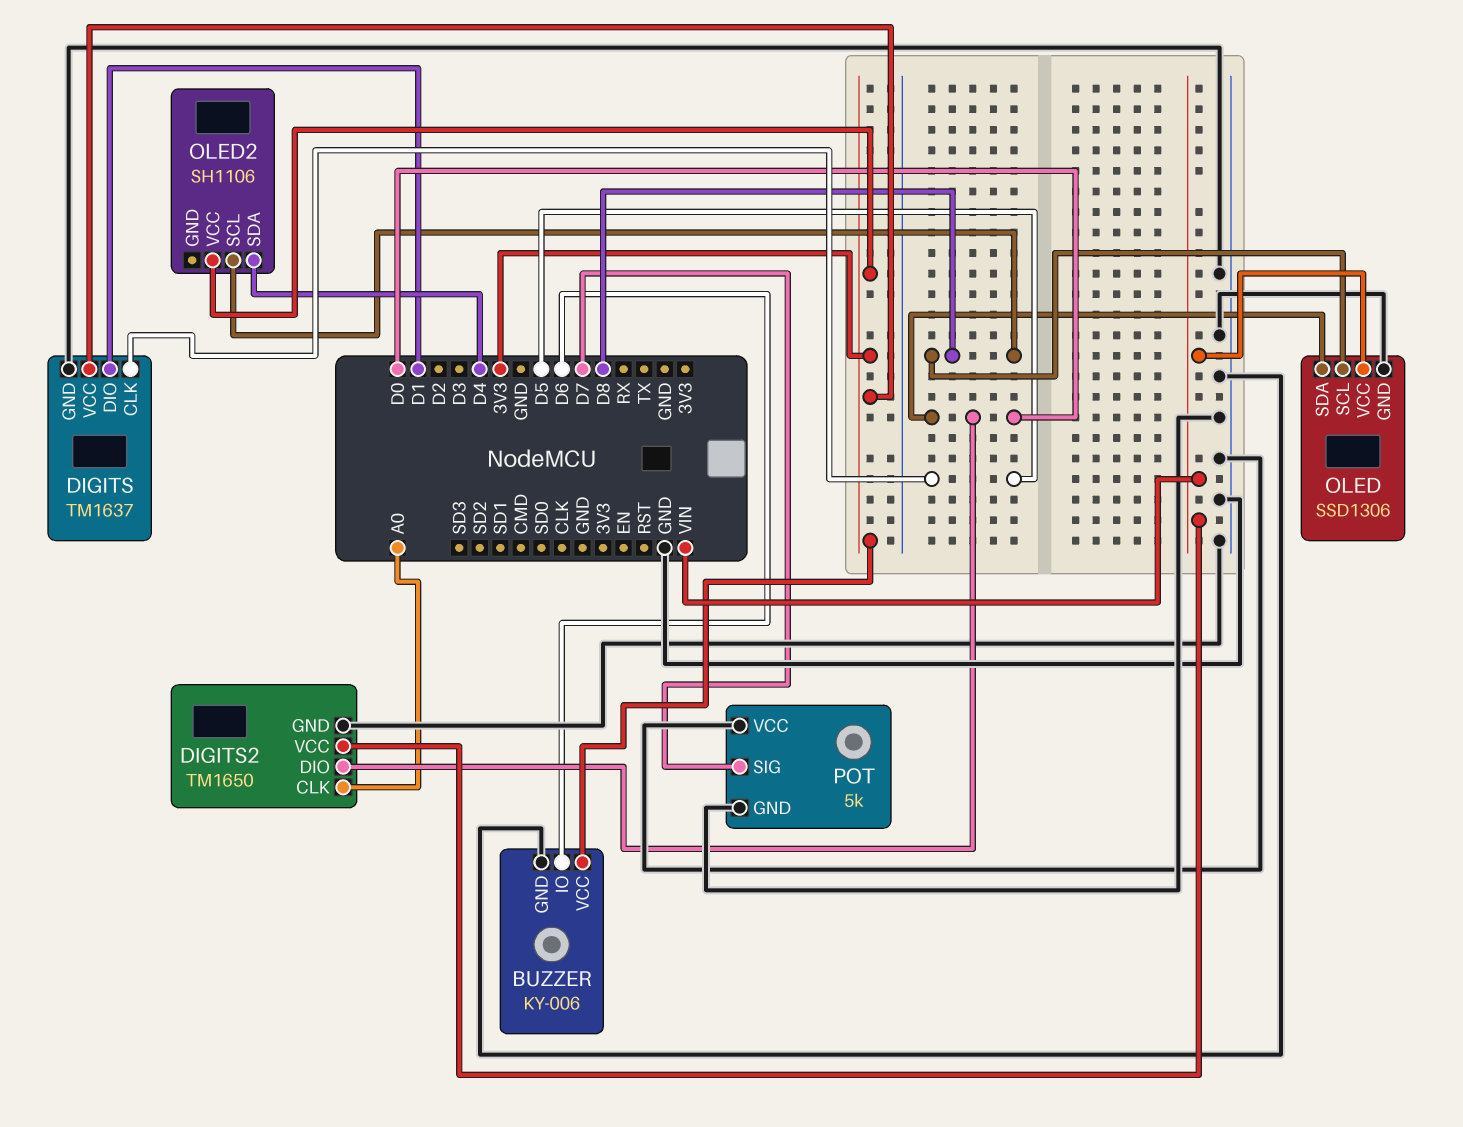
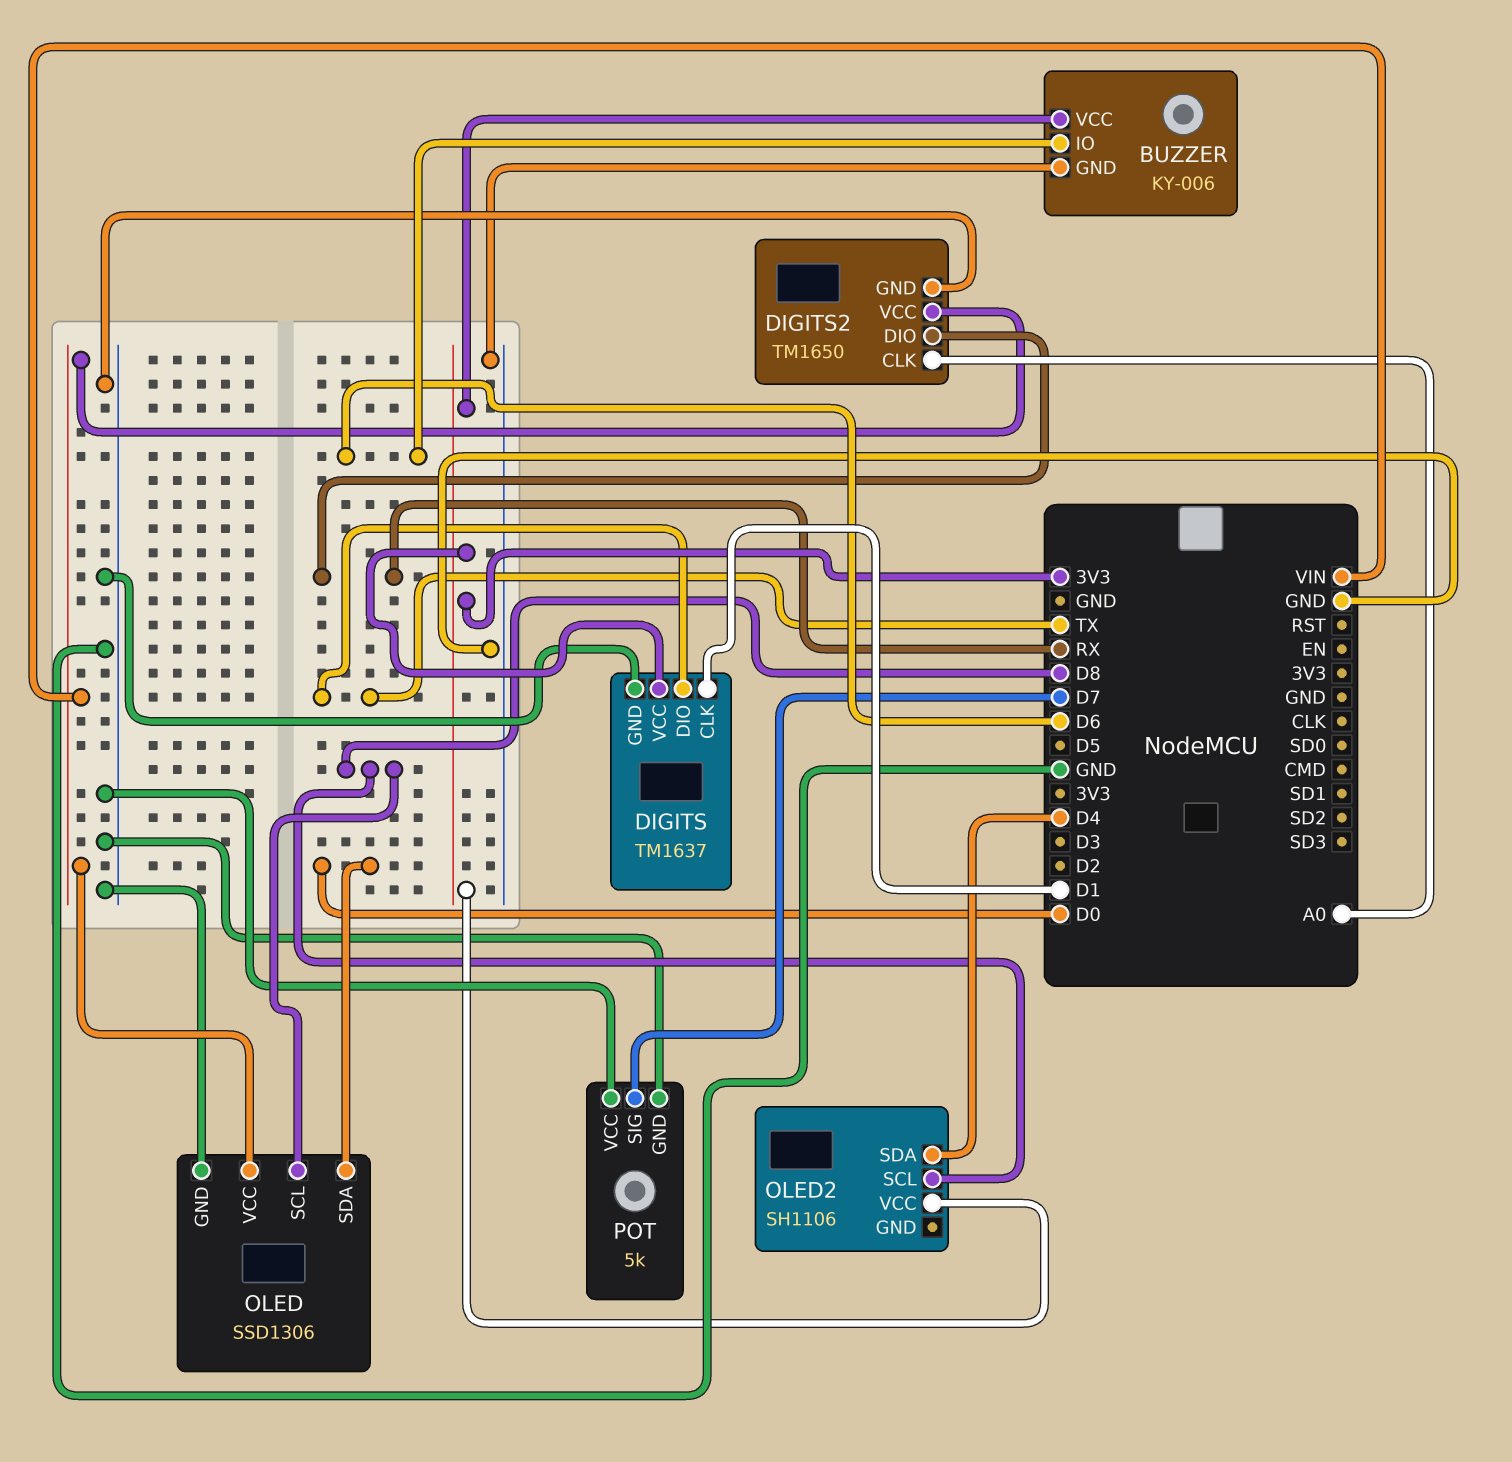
DIGITS pin CLK: D5 -> D1
DIGITS pin DIO: D1 -> TX
DIGITS2 pin DIO: D0 -> RX

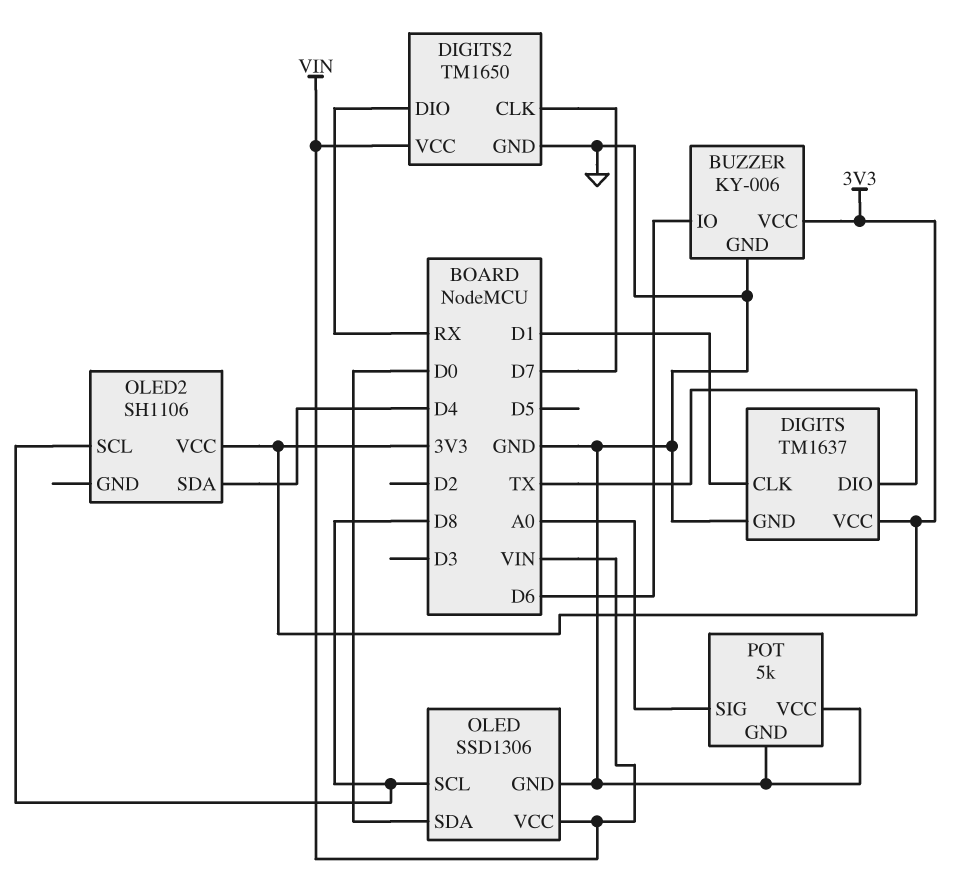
DIGITS2 pin CLK: A0 -> D7
POT pin SIG: D7 -> A0

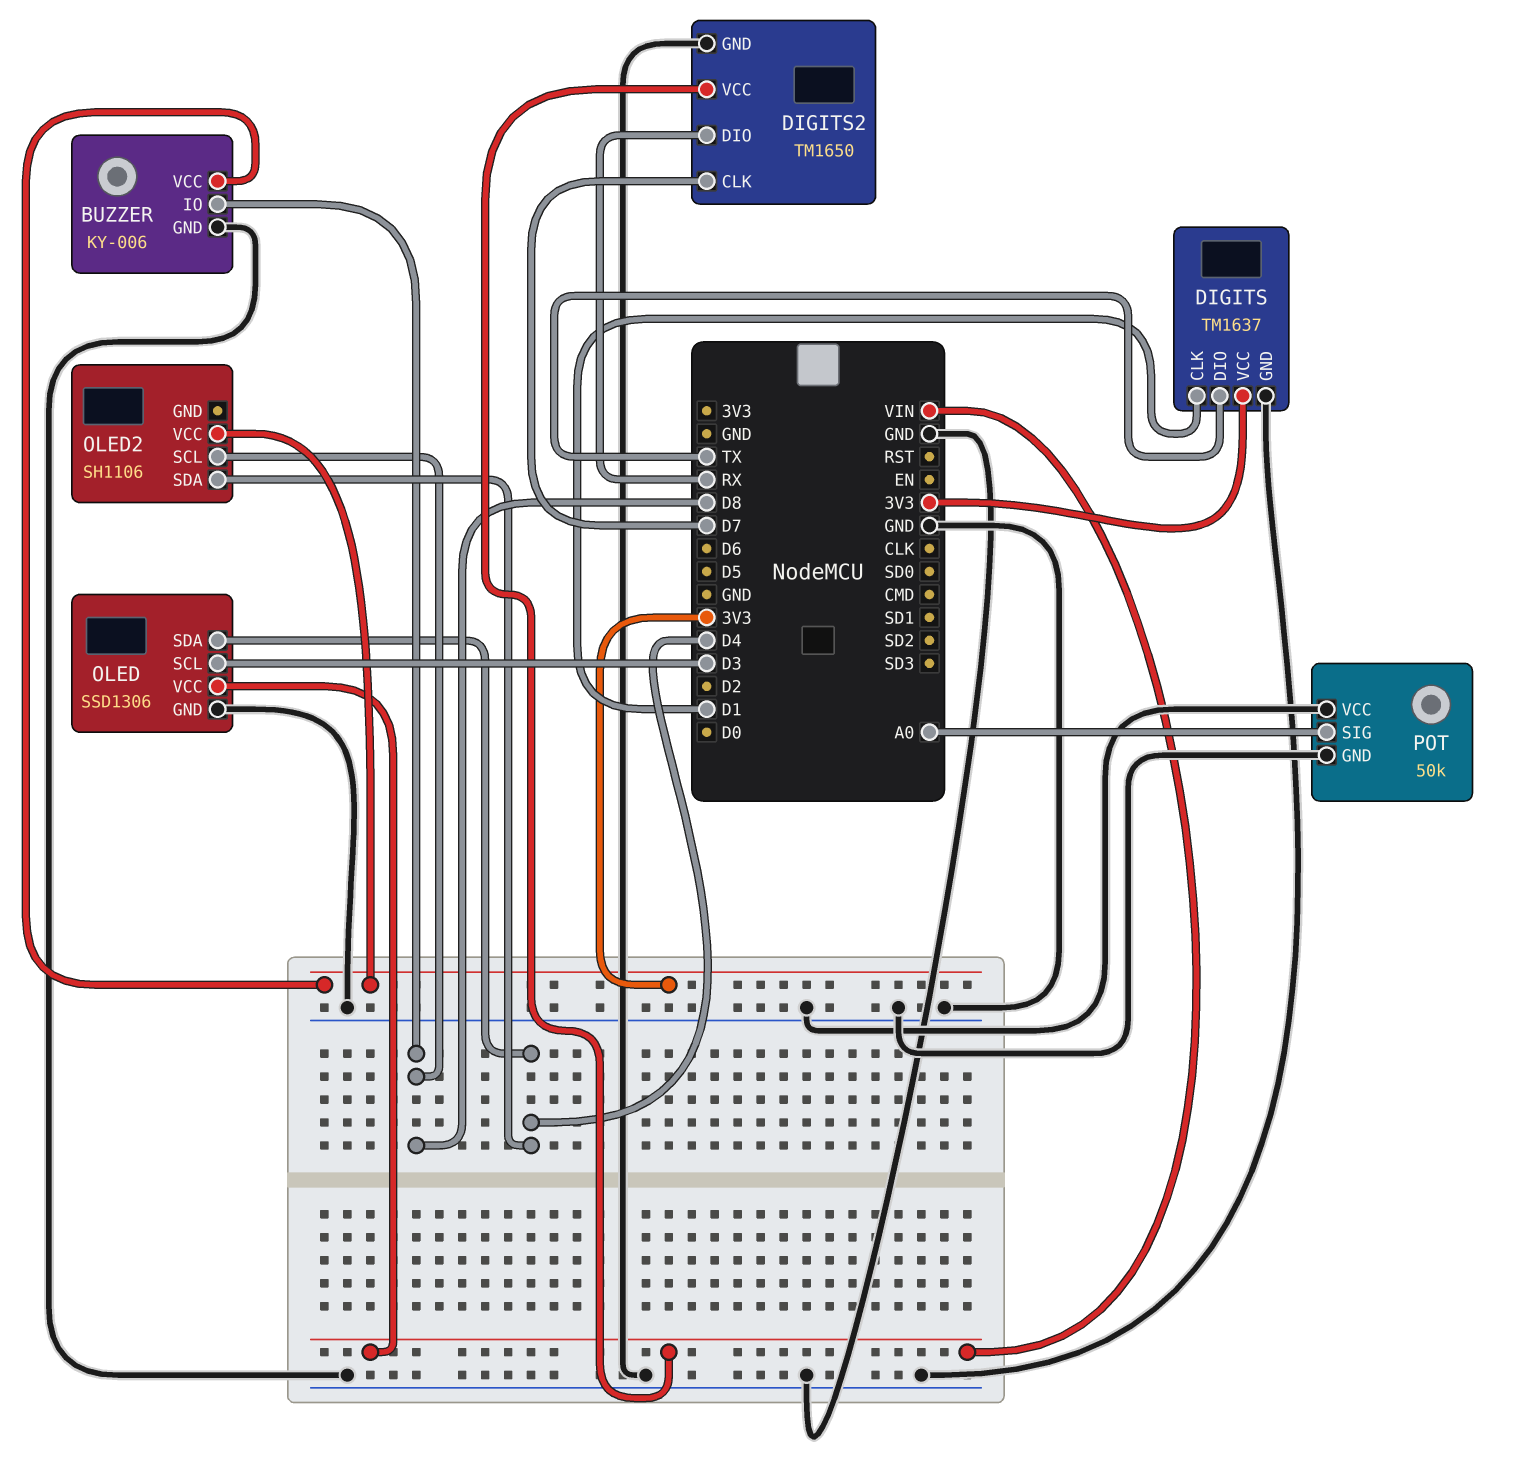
BUZZER pin IO: D6 -> D8
OLED pin SCL: D8 -> D3
OLED pin SDA: D0 -> D4
POT: 5k -> 50k

